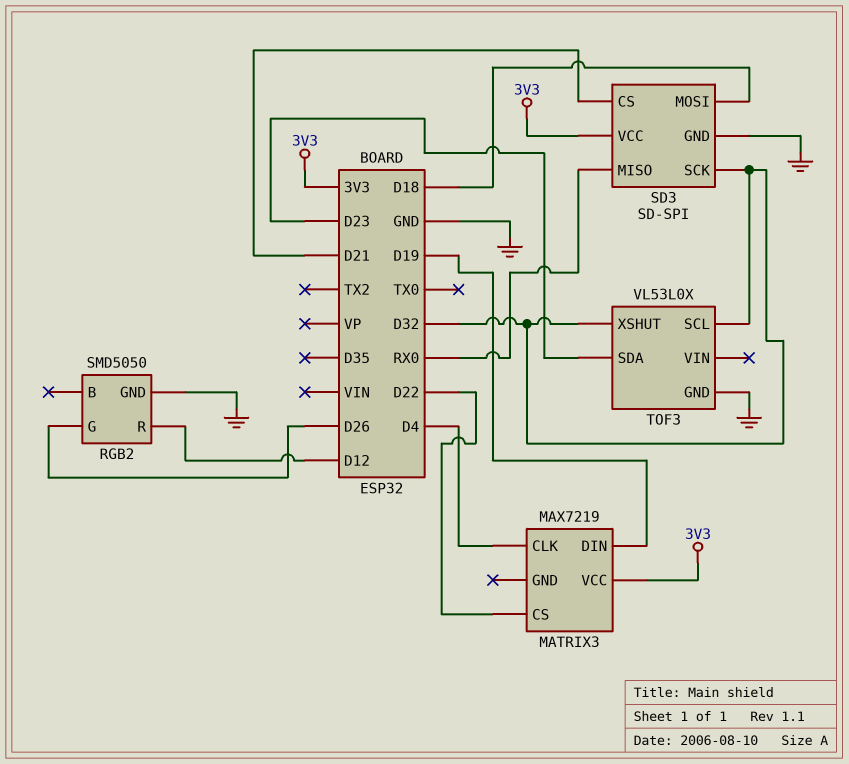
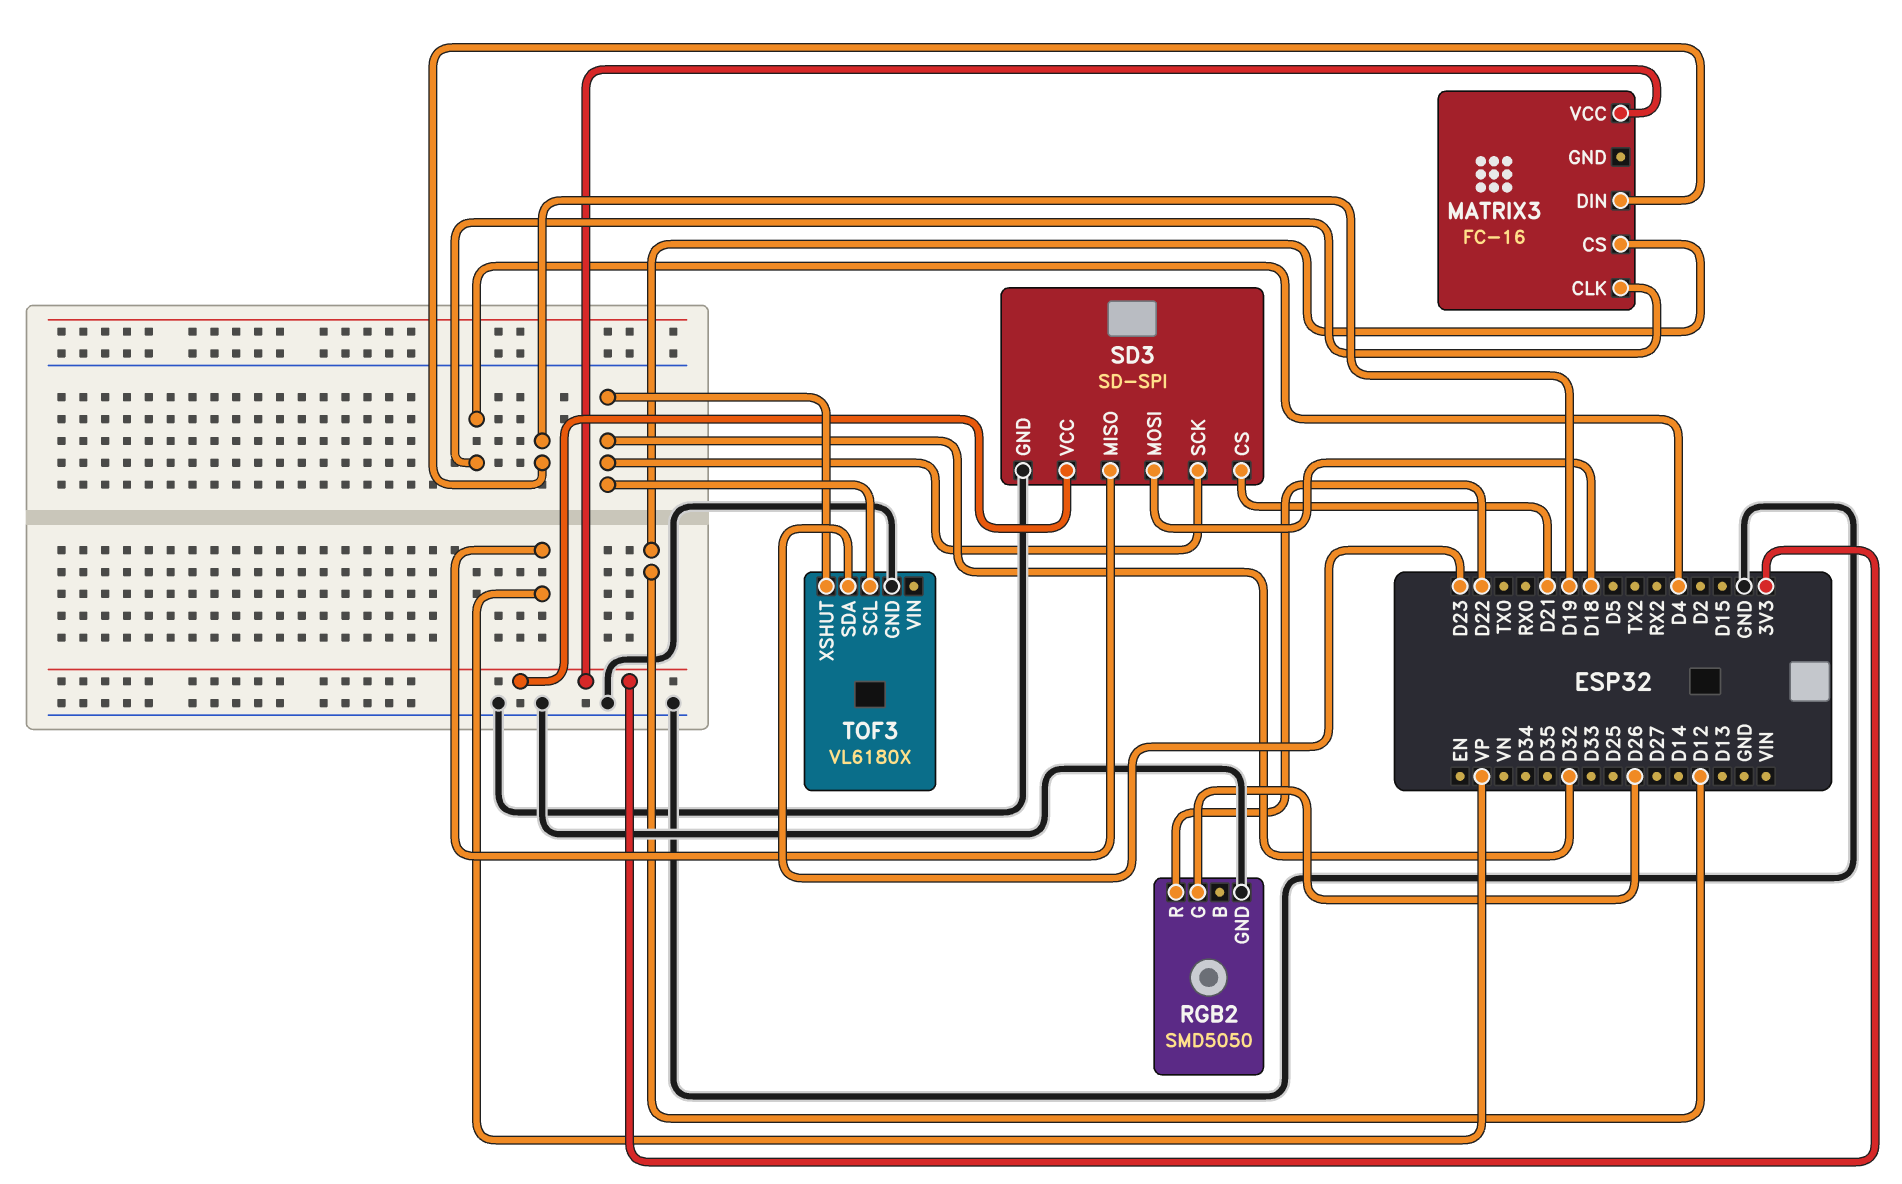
MATRIX3: MAX7219 -> FC-16
MATRIX3 pin CS: D22 -> D12
RGB2 pin R: D12 -> D22
SD3 pin MISO: RX0 -> VP
TOF3: VL53L0X -> VL6180X

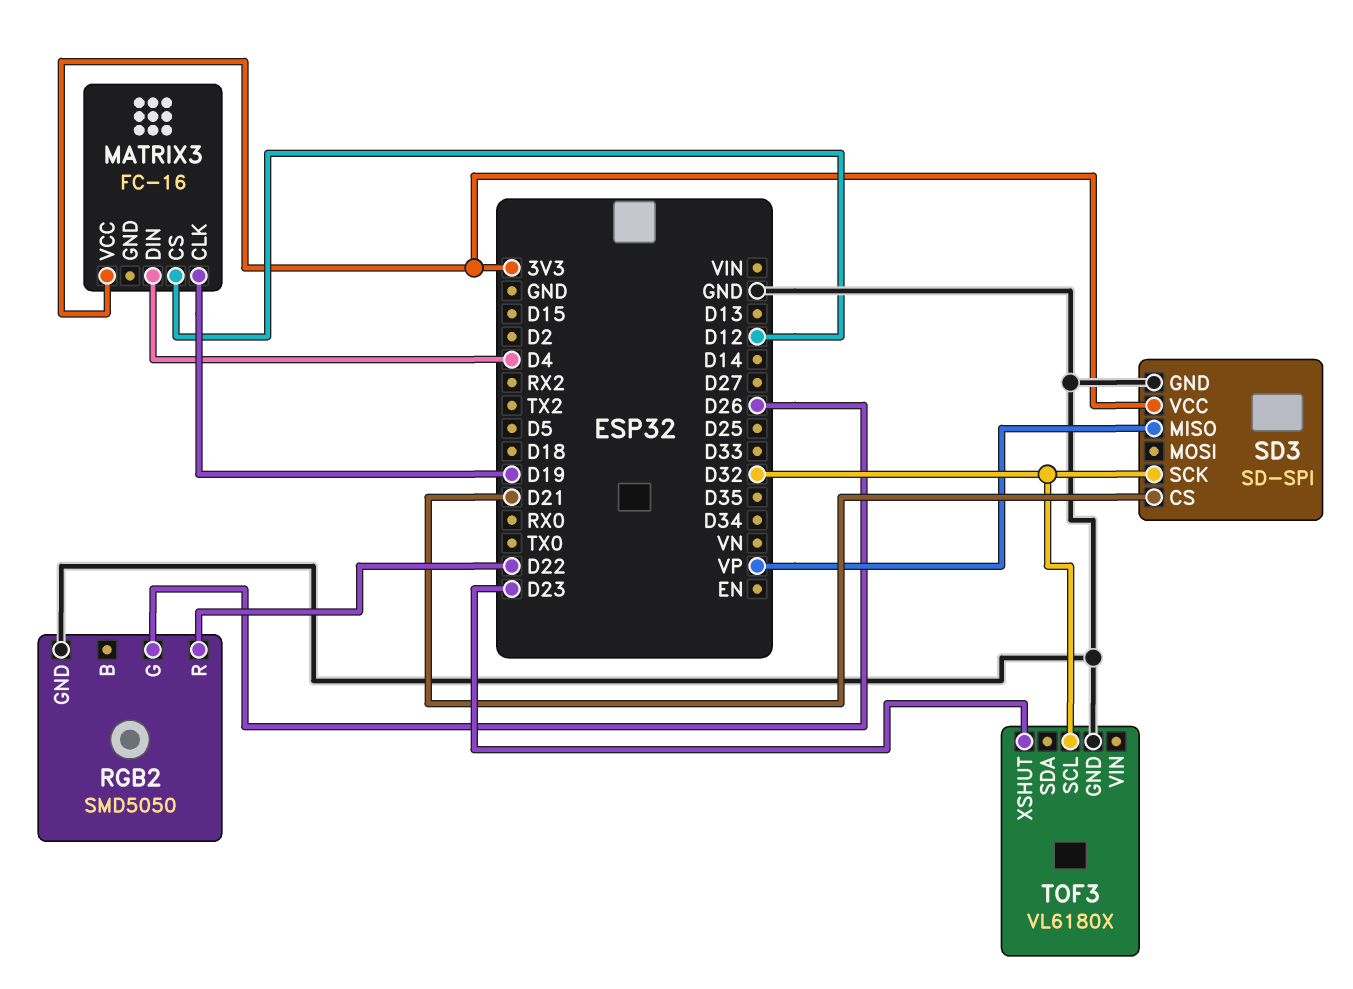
MATRIX3 pin CLK: D4 -> D19
MATRIX3 pin DIN: D19 -> D4
SD3 pin MOSI: D18 -> none
TOF3 pin SDA: D23 -> none
TOF3 pin XSHUT: D32 -> D23

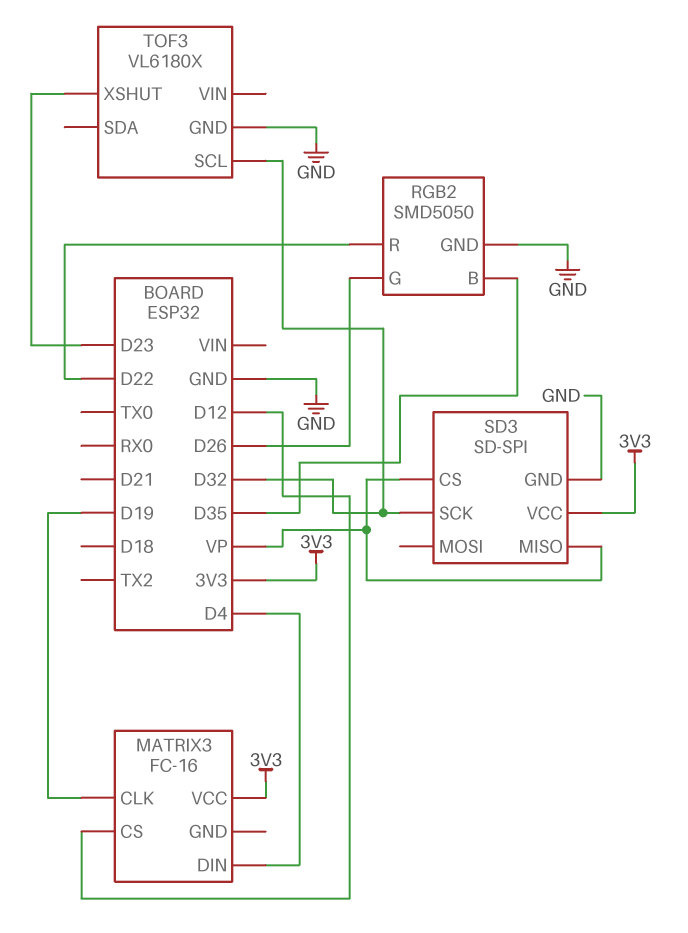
RGB2 pin B: none -> D35
SD3 pin CS: D21 -> VP

